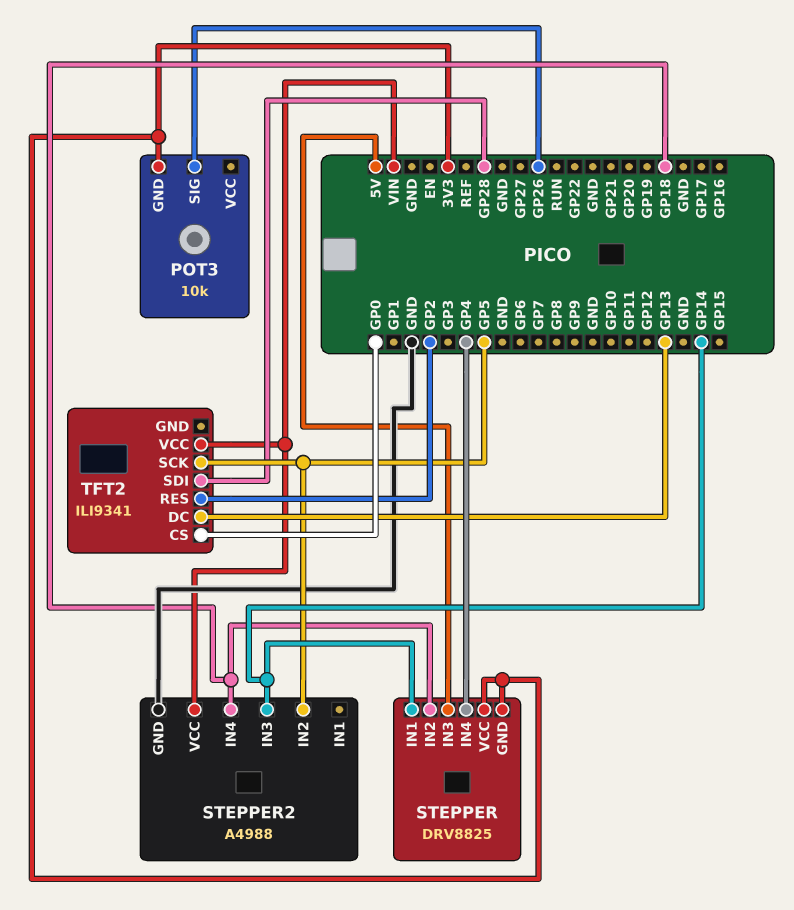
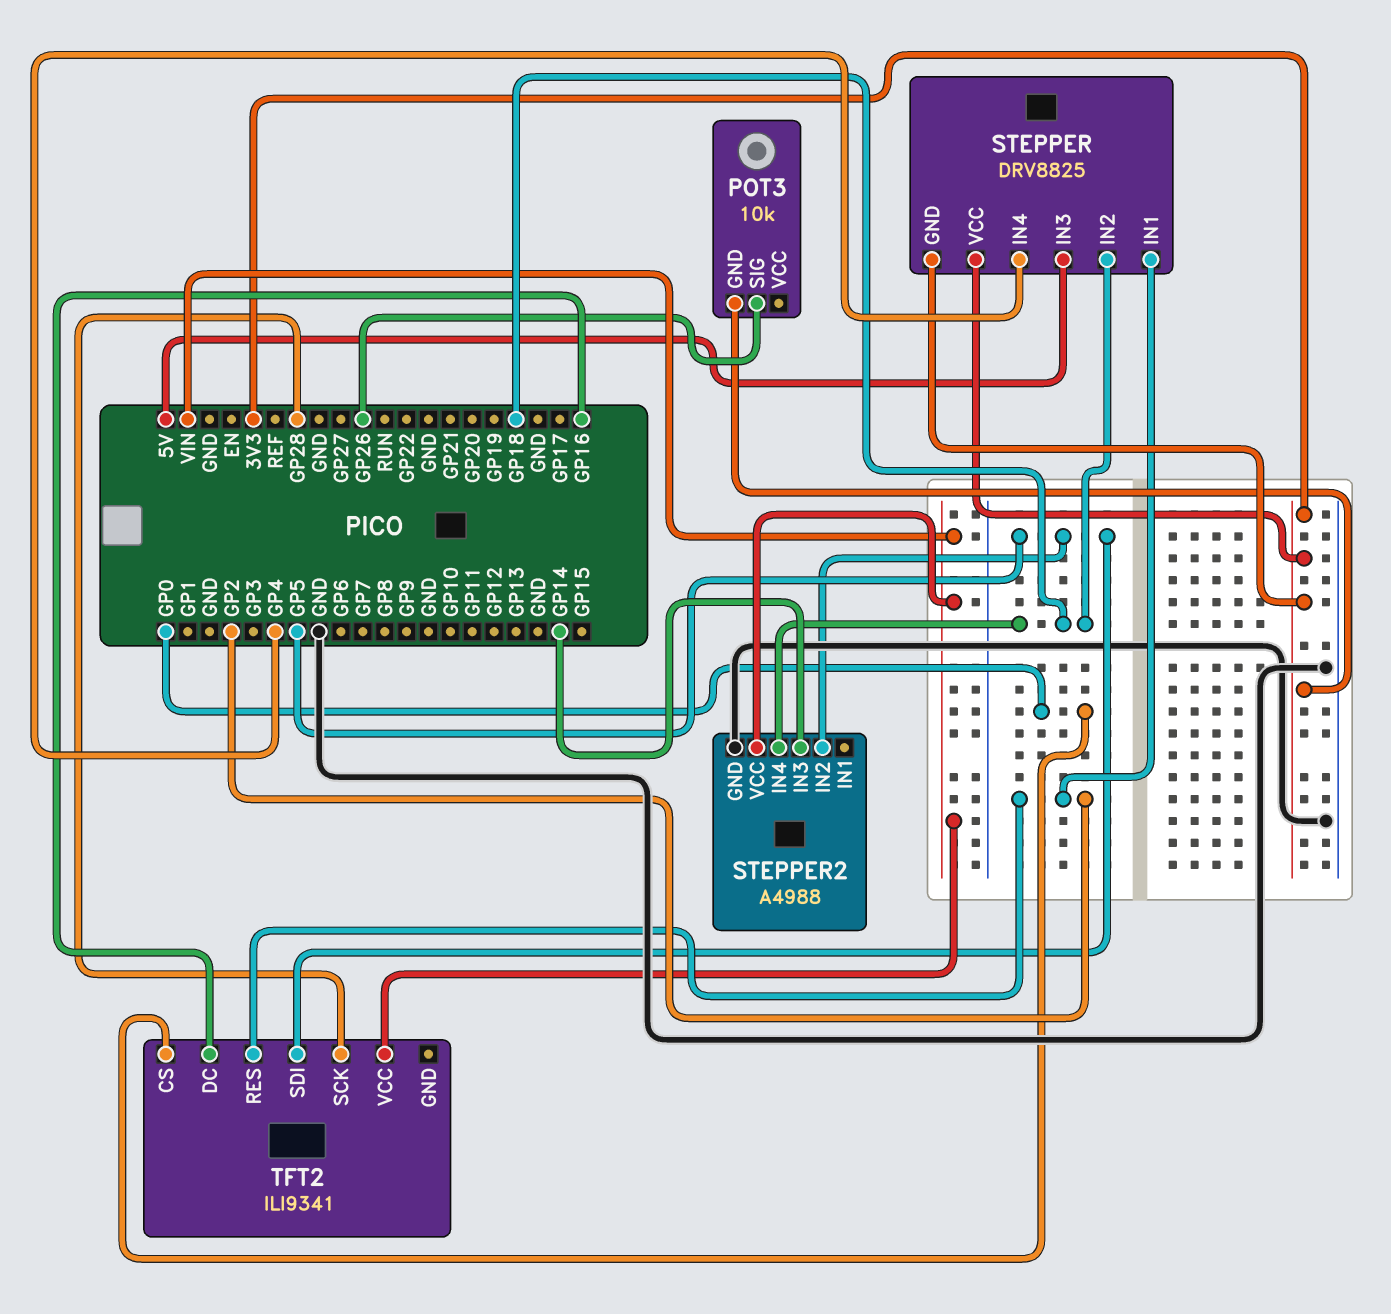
STEPPER pin IN1: GP14 -> GP2
TFT2 pin DC: GP13 -> GP16
TFT2 pin SCK: GP5 -> GP28
TFT2 pin SDI: GP28 -> GP5

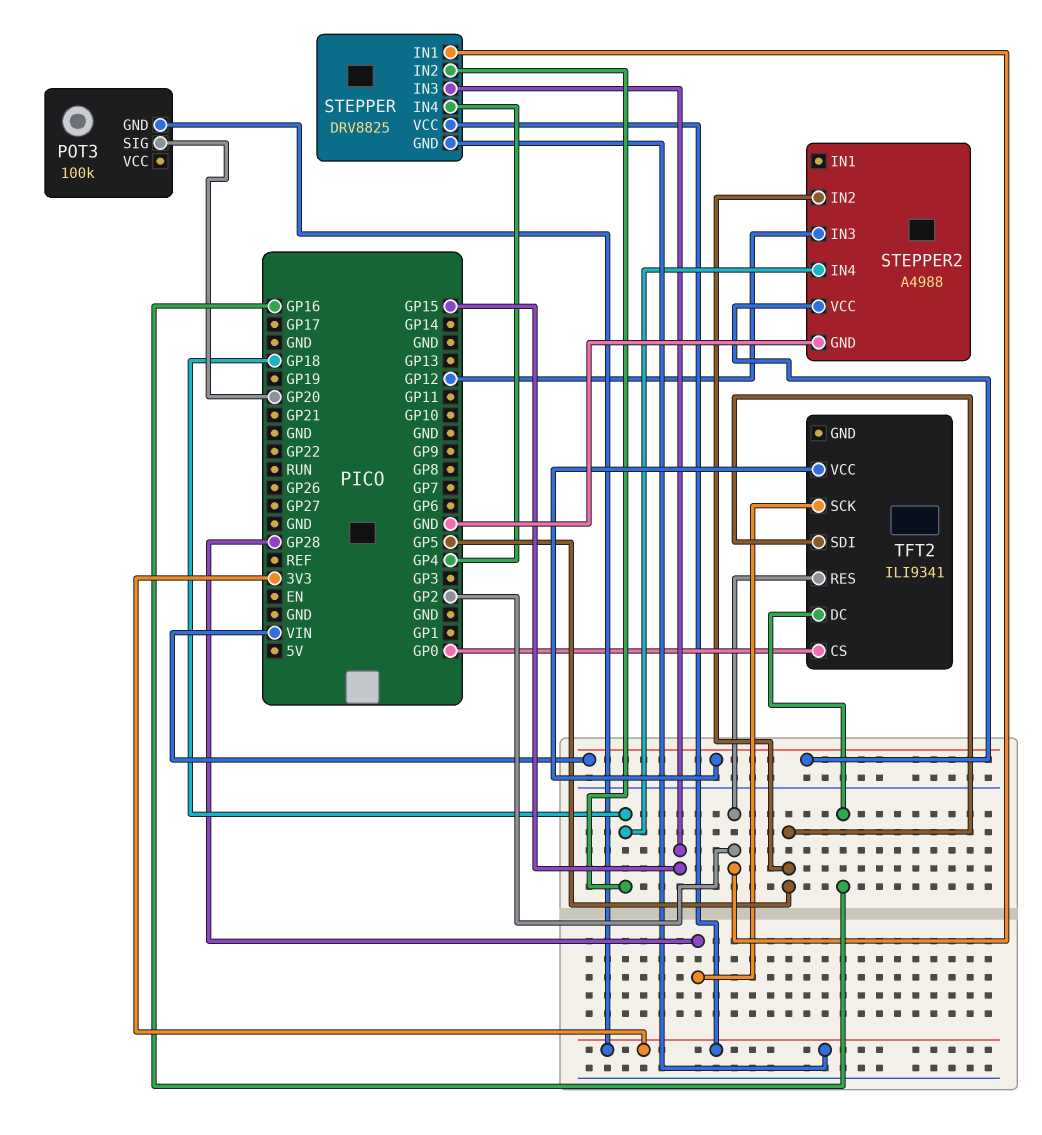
POT3: 10k -> 100k
POT3 pin SIG: GP26 -> GP20
STEPPER pin IN3: 5V -> GP15
STEPPER2 pin IN3: GP14 -> GP12

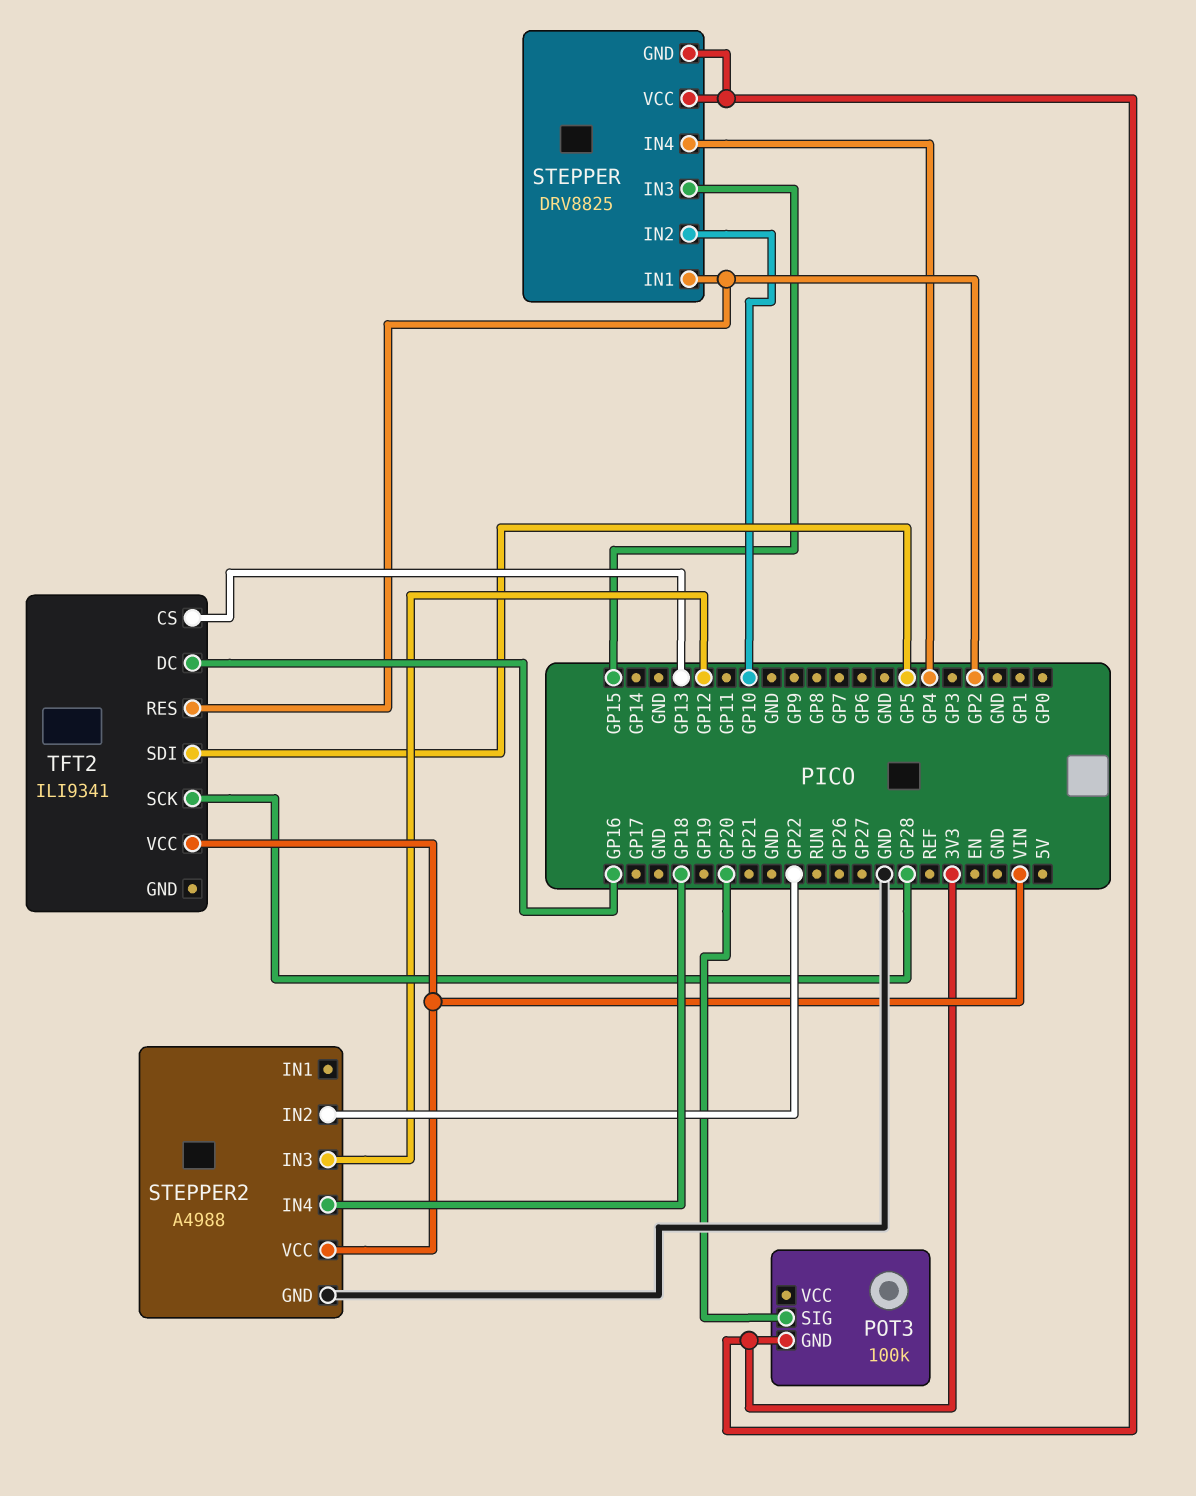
STEPPER pin IN2: GP18 -> GP10
STEPPER2 pin IN2: GP5 -> GP22
TFT2 pin CS: GP0 -> GP13

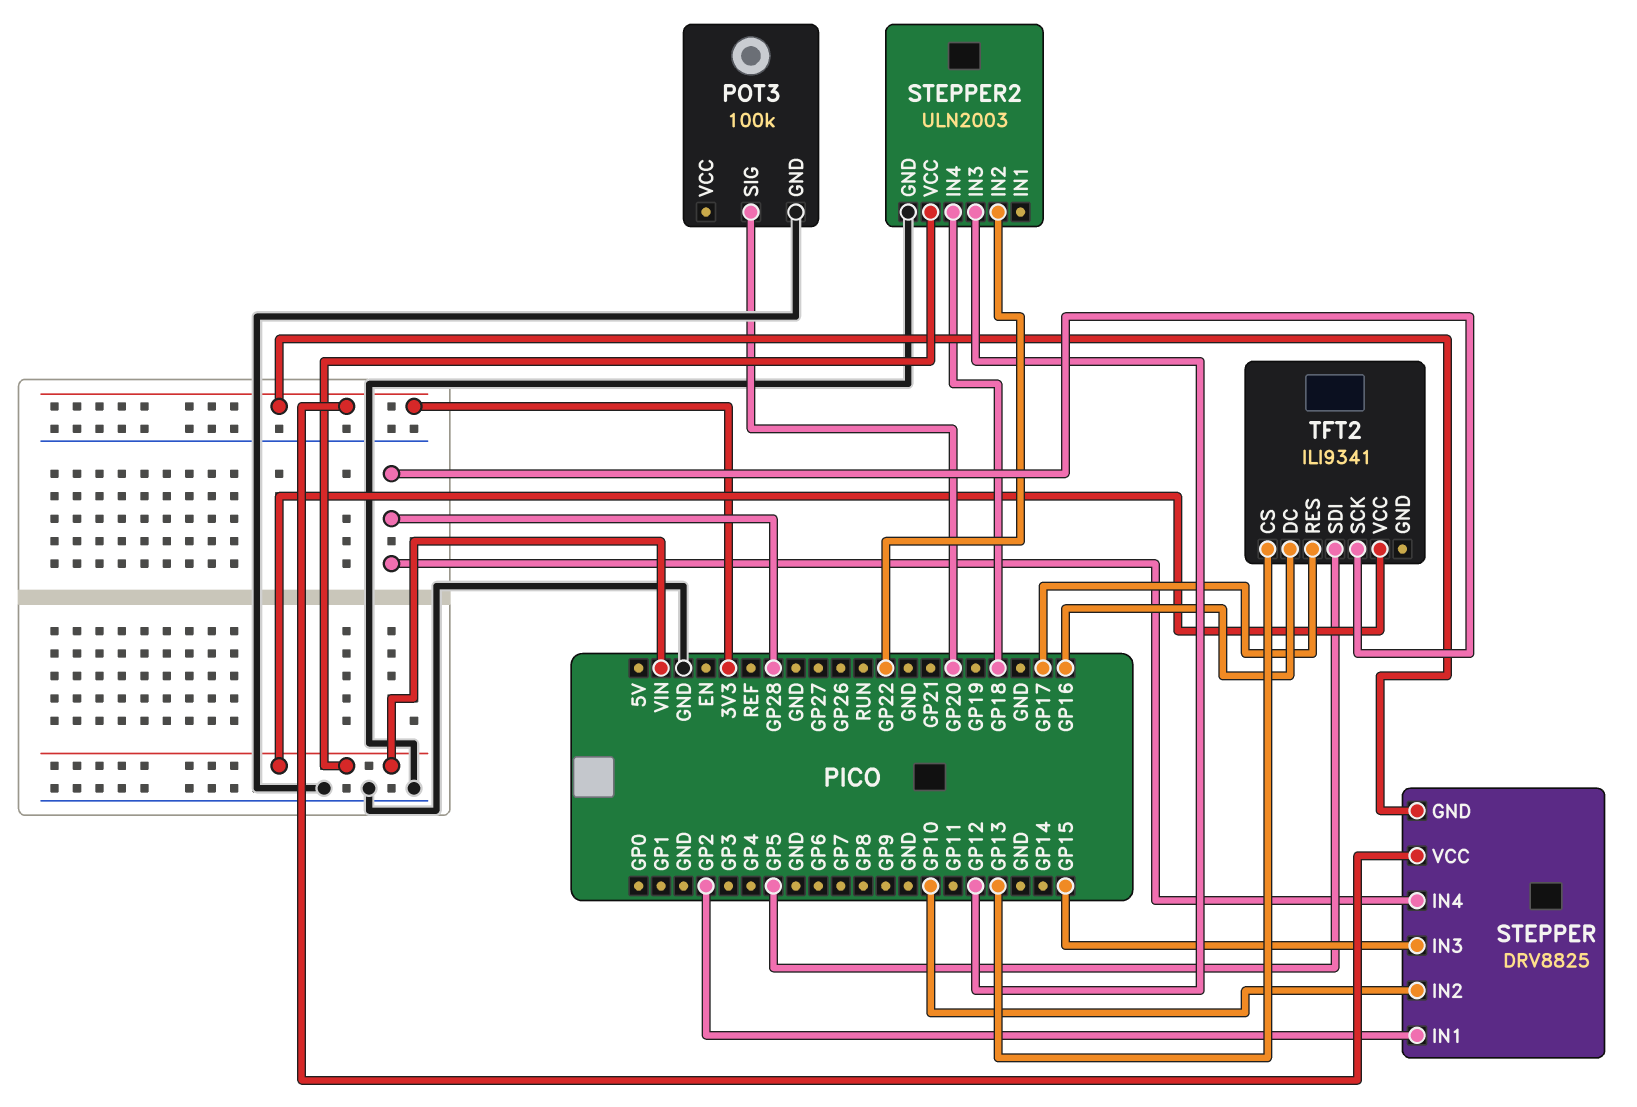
POT3 pin GND: 3V3 -> GND
STEPPER pin IN4: GP4 -> GP28
STEPPER2: A4988 -> ULN2003
TFT2 pin RES: GP2 -> GP17

